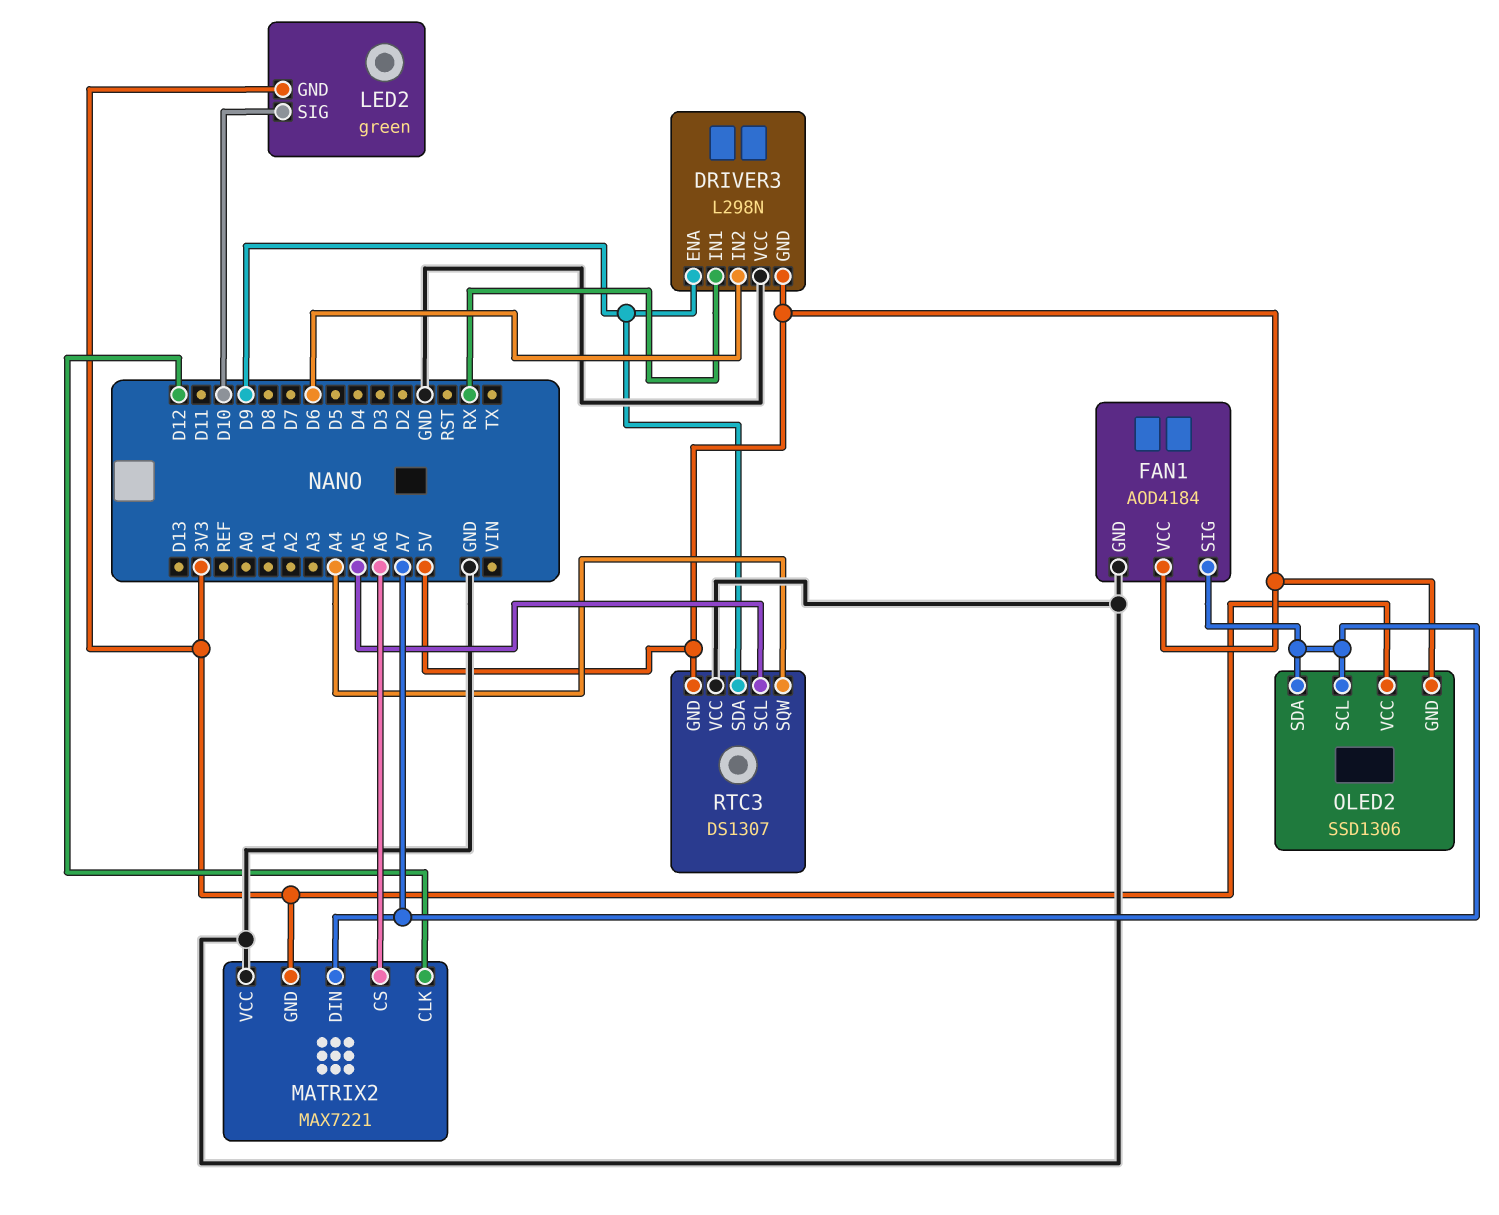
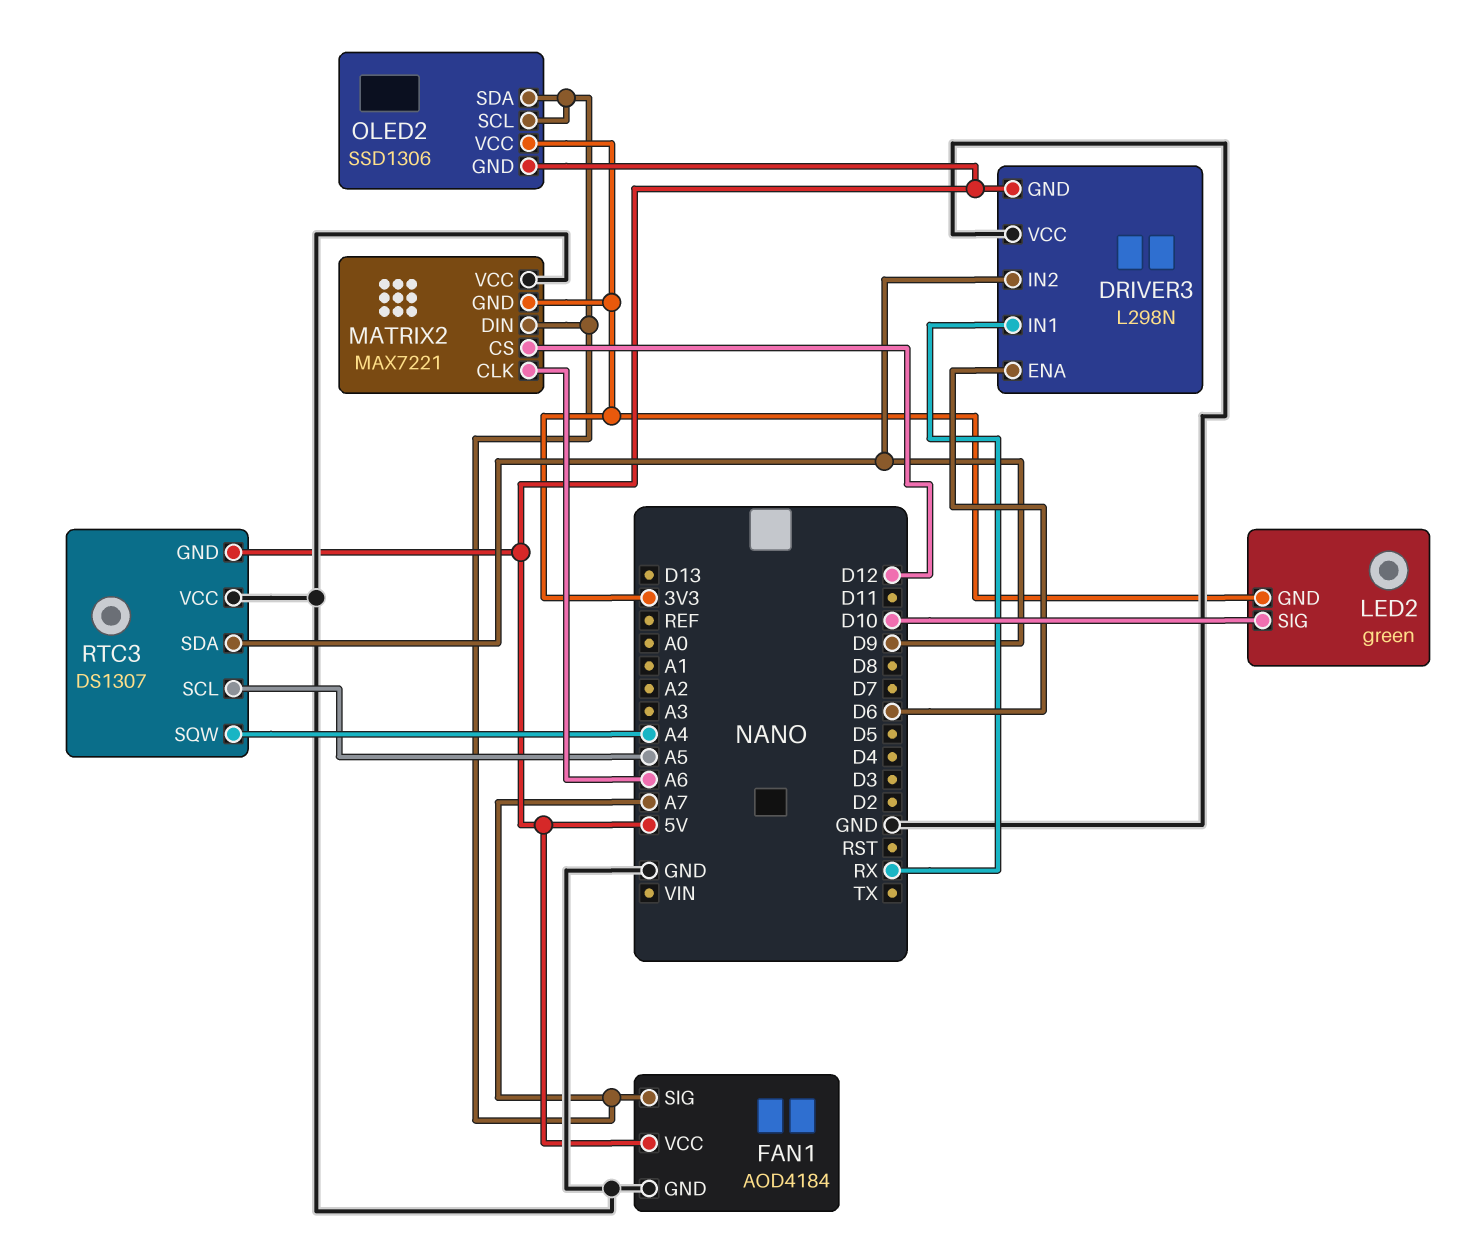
DRIVER3 pin ENA: D9 -> D6
DRIVER3 pin IN2: D6 -> D9
MATRIX2 pin CLK: D12 -> A6
MATRIX2 pin CS: A6 -> D12

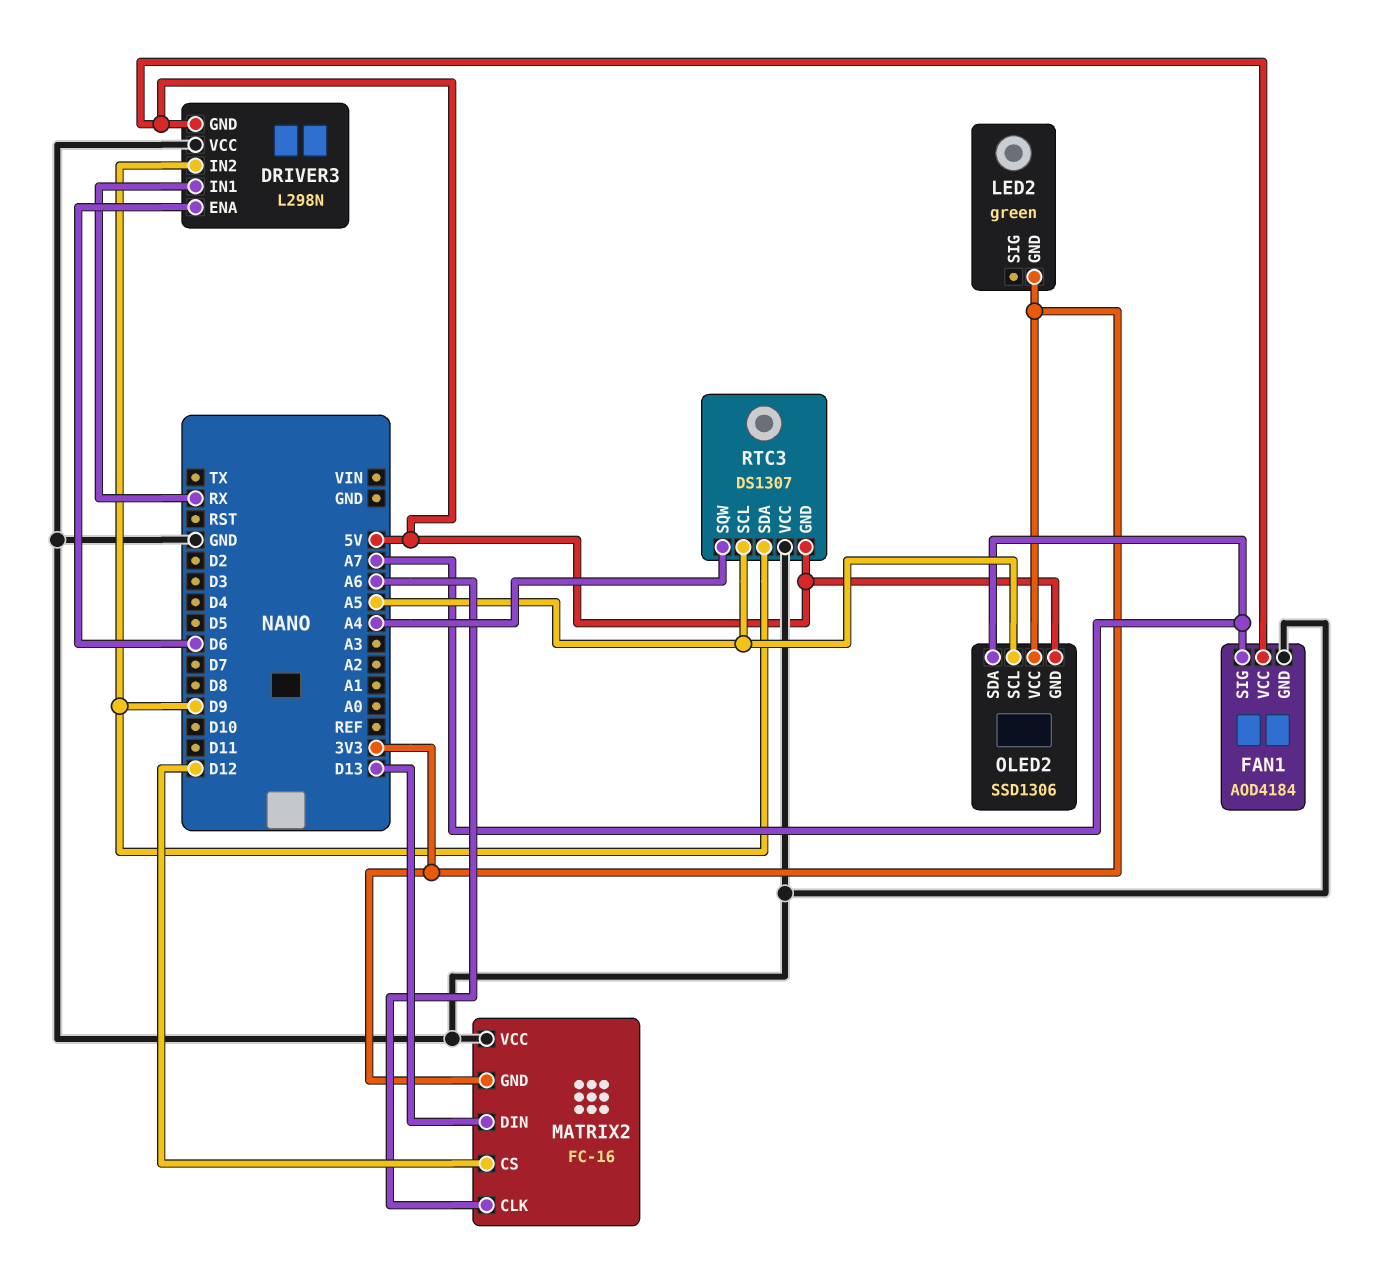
LED2 pin SIG: D10 -> none
MATRIX2: MAX7221 -> FC-16
MATRIX2 pin DIN: A7 -> D13
OLED2 pin SCL: A7 -> A5

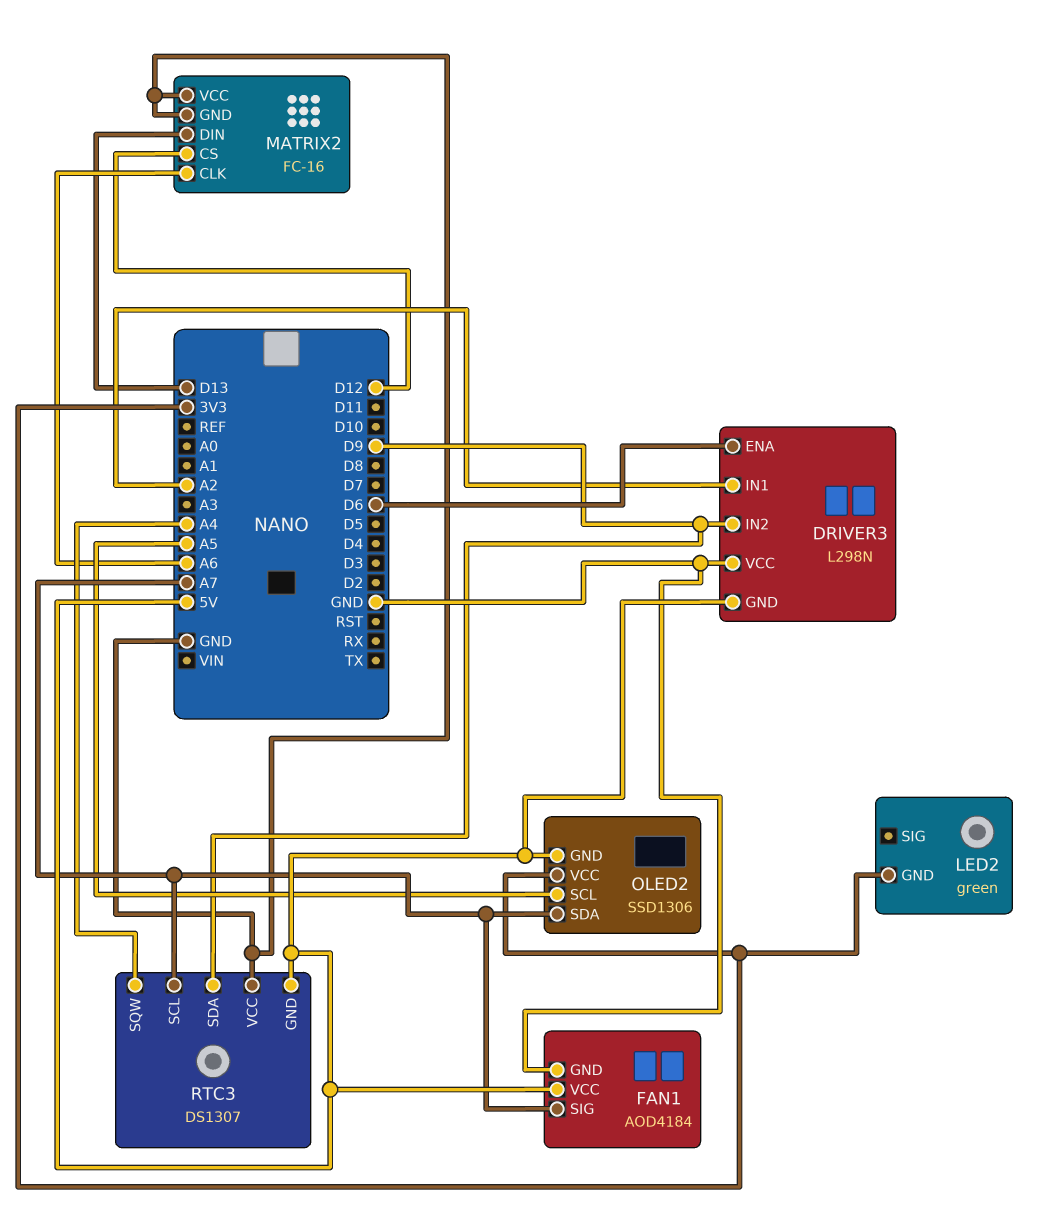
DRIVER3 pin IN1: RX -> A2
MATRIX2 pin GND: 3V3 -> GND
RTC3 pin SCL: A5 -> A7

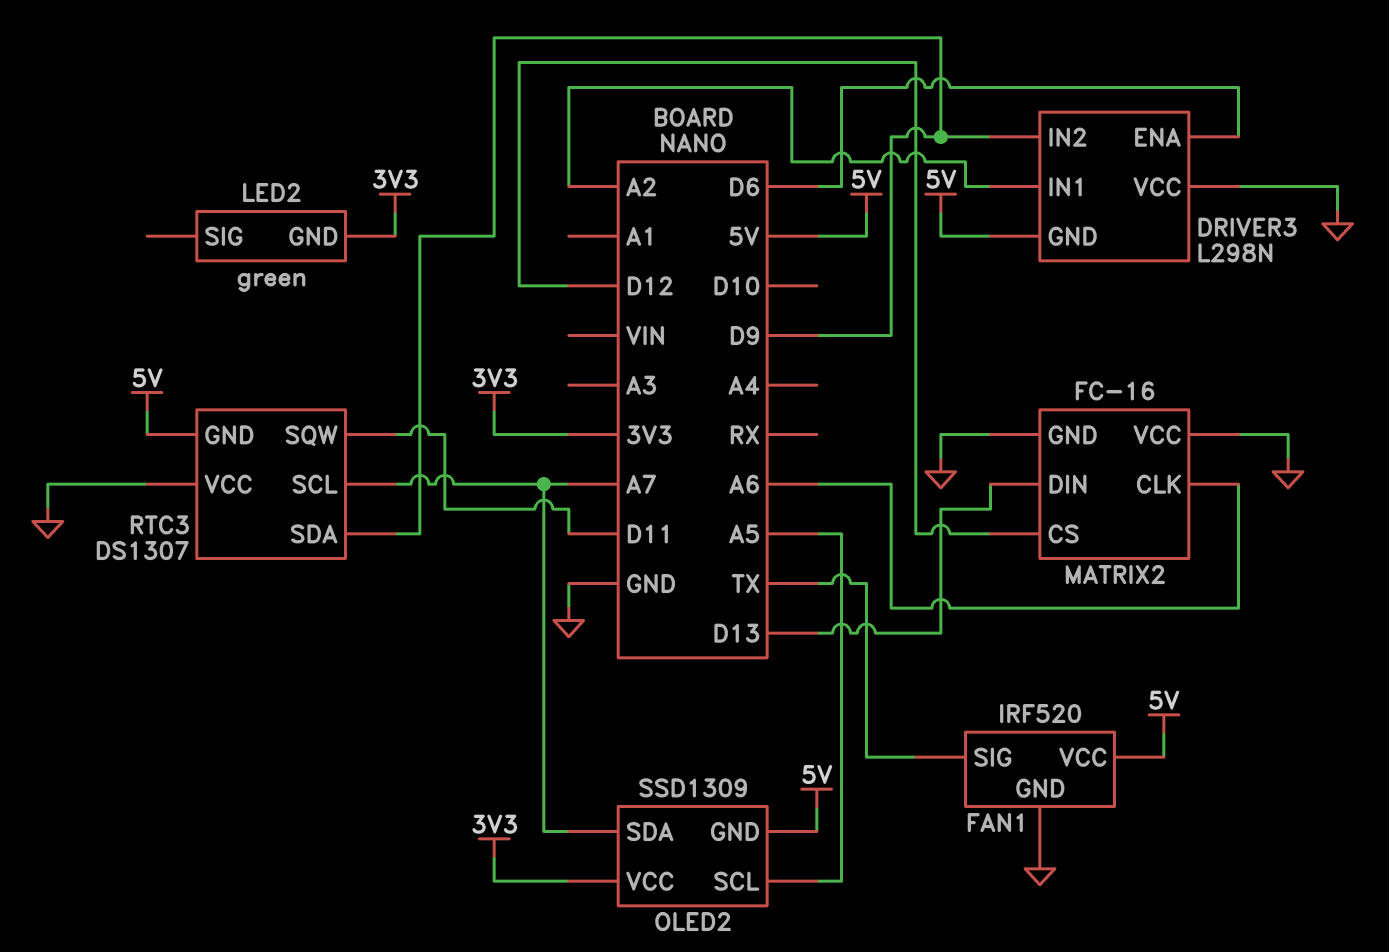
FAN1: AOD4184 -> IRF520
FAN1 pin SIG: A7 -> TX
OLED2: SSD1306 -> SSD1309
RTC3 pin SQW: A4 -> D11

